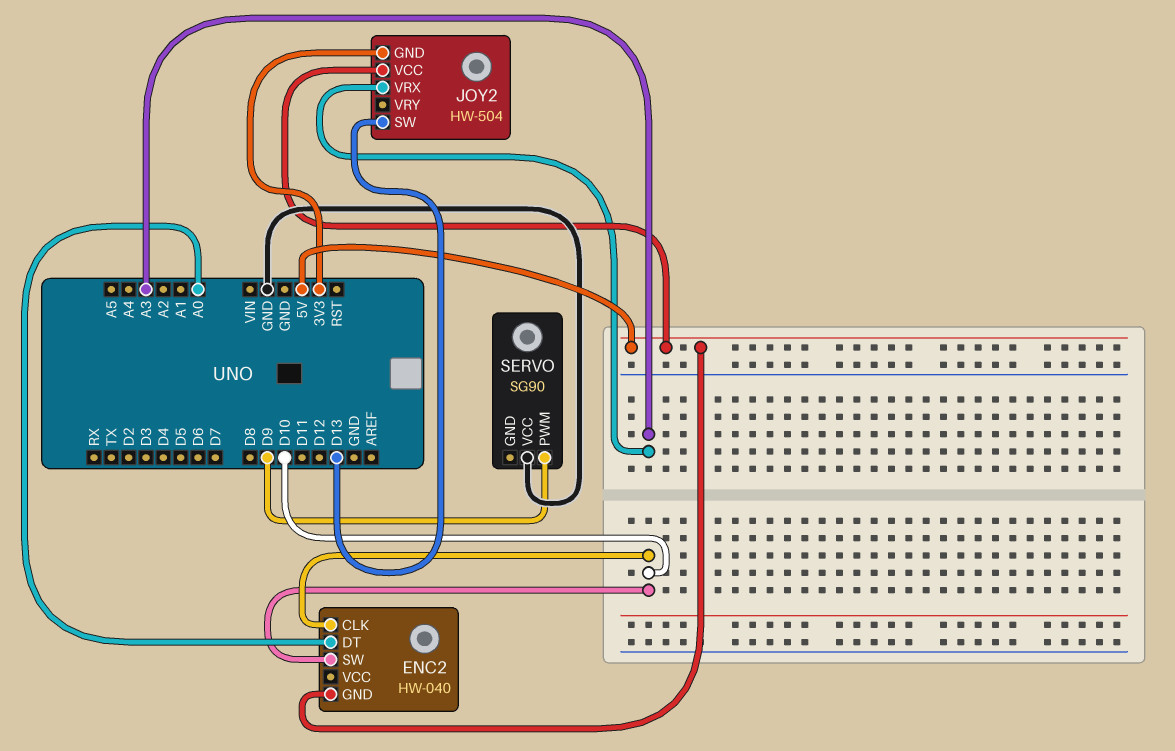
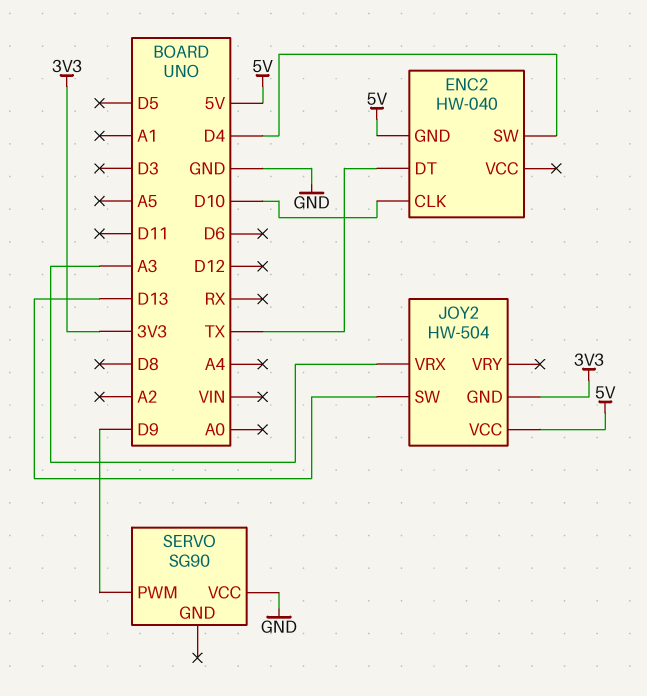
ENC2 pin DT: A0 -> TX
ENC2 pin SW: D10 -> D4

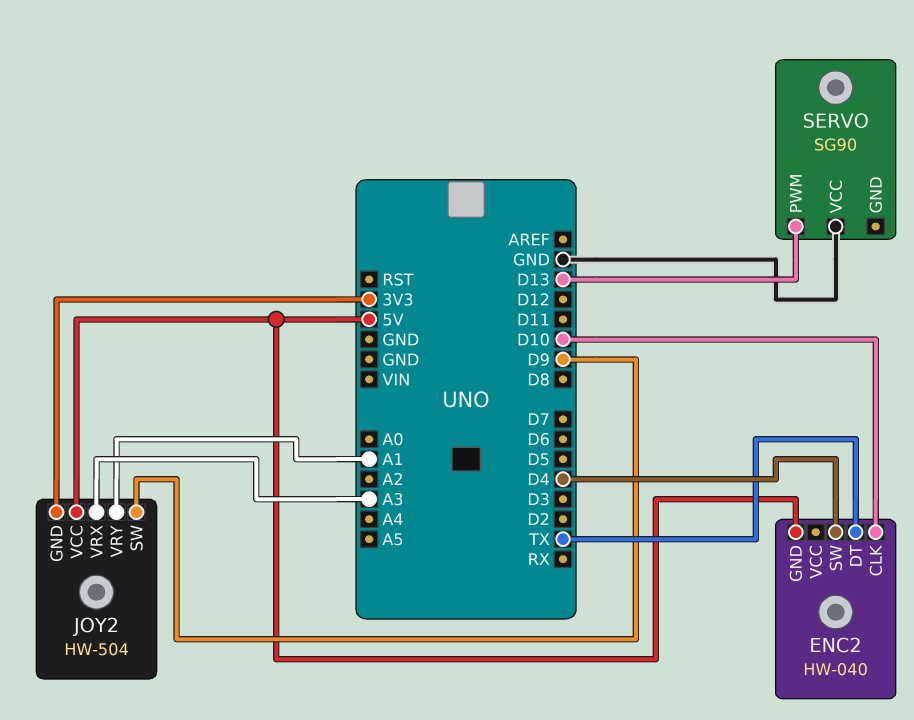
JOY2 pin SW: D13 -> D9
JOY2 pin VRY: none -> A1
SERVO pin PWM: D9 -> D13

